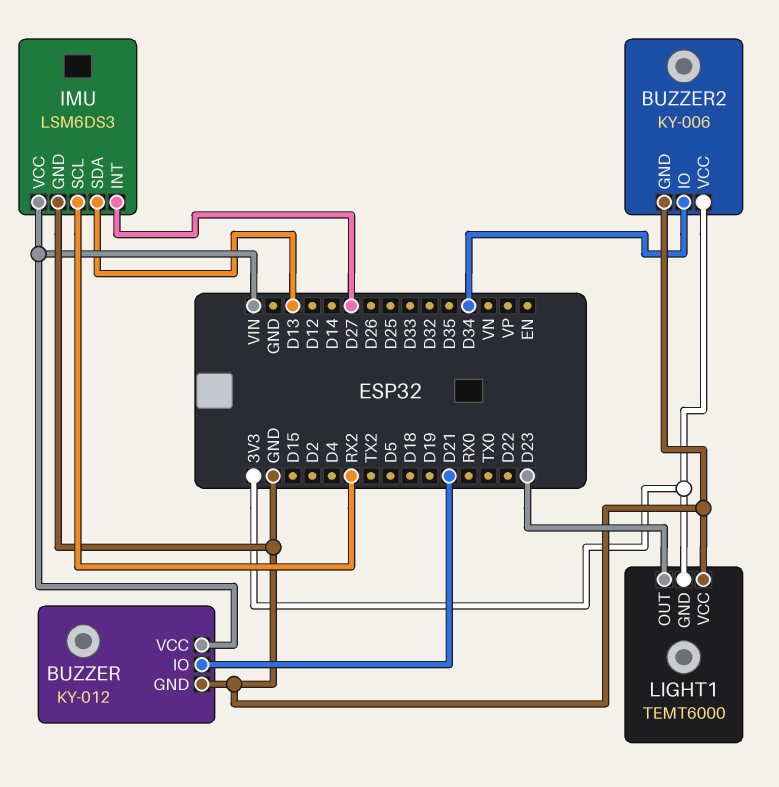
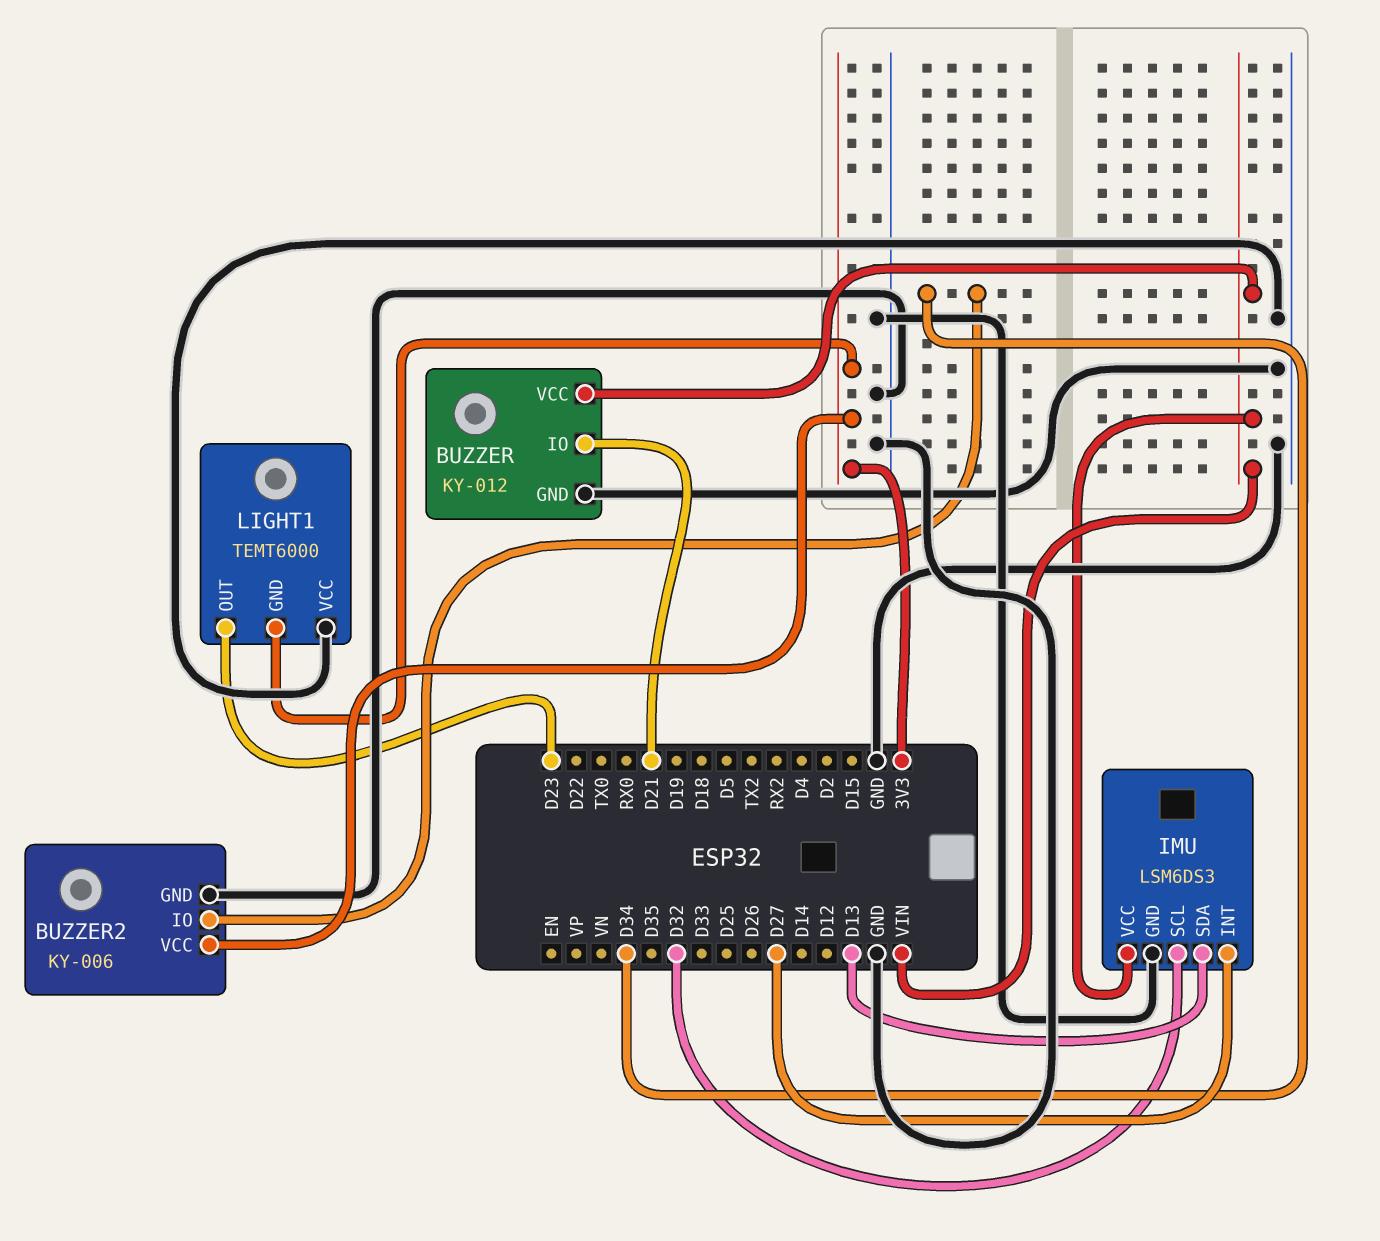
IMU pin SCL: RX2 -> D32

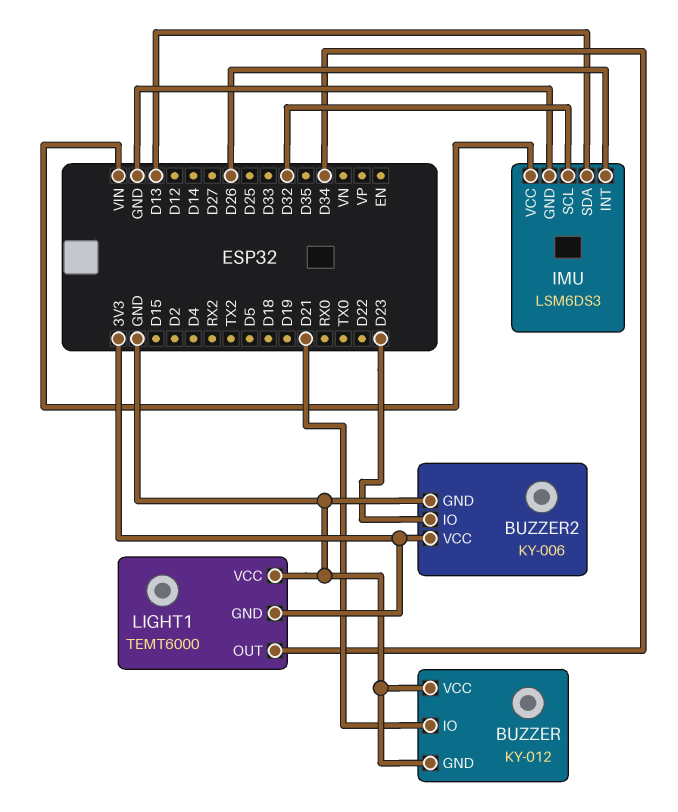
BUZZER pin VCC: VIN -> GND
BUZZER2 pin IO: D34 -> D23
IMU pin INT: D27 -> D26
LIGHT1 pin OUT: D23 -> D34

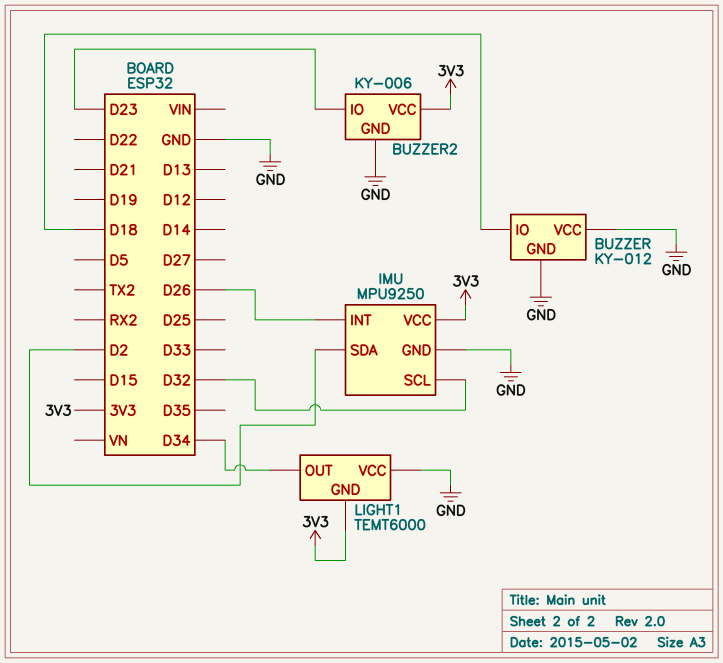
BUZZER pin IO: D21 -> D18
IMU: LSM6DS3 -> MPU9250
IMU pin SDA: D13 -> D2
IMU pin VCC: VIN -> 3V3

